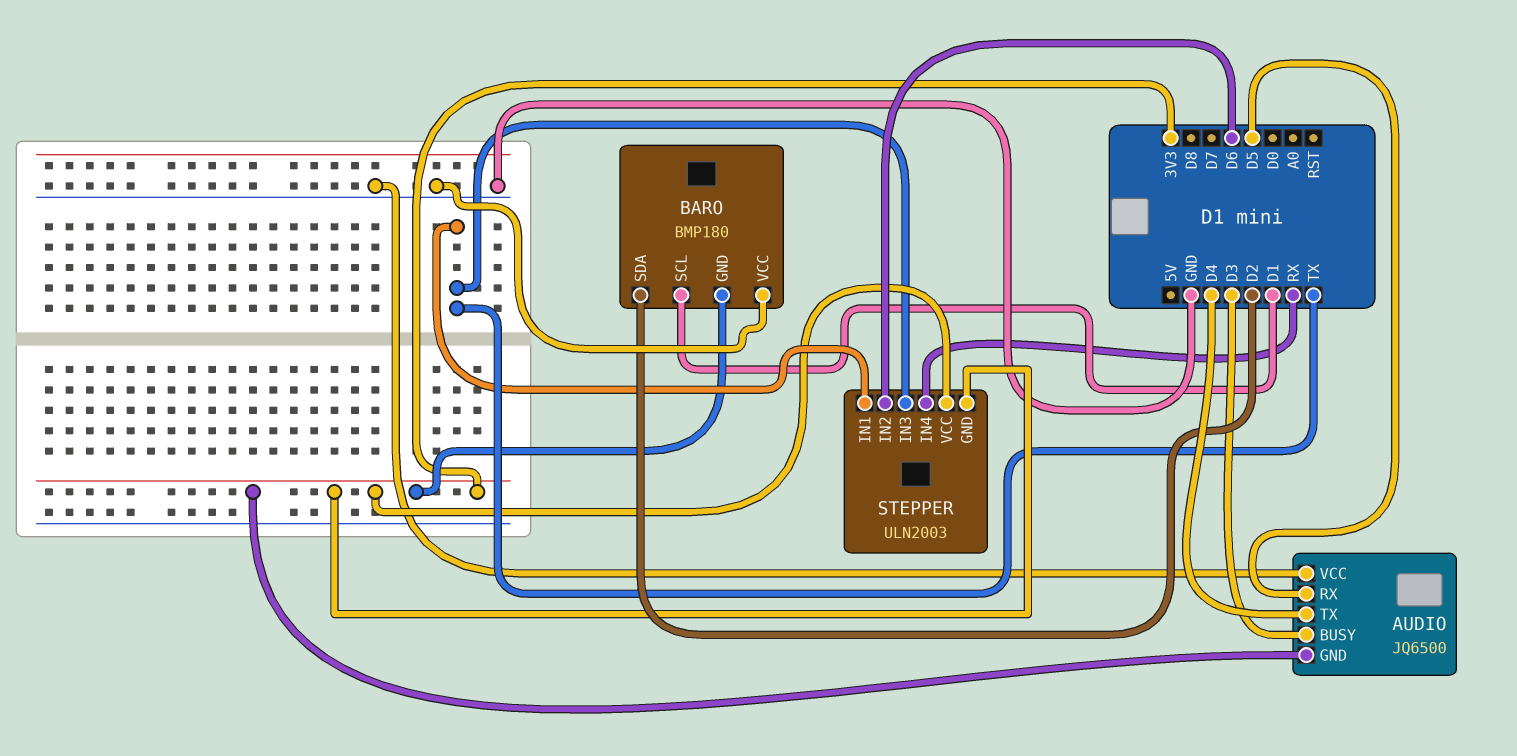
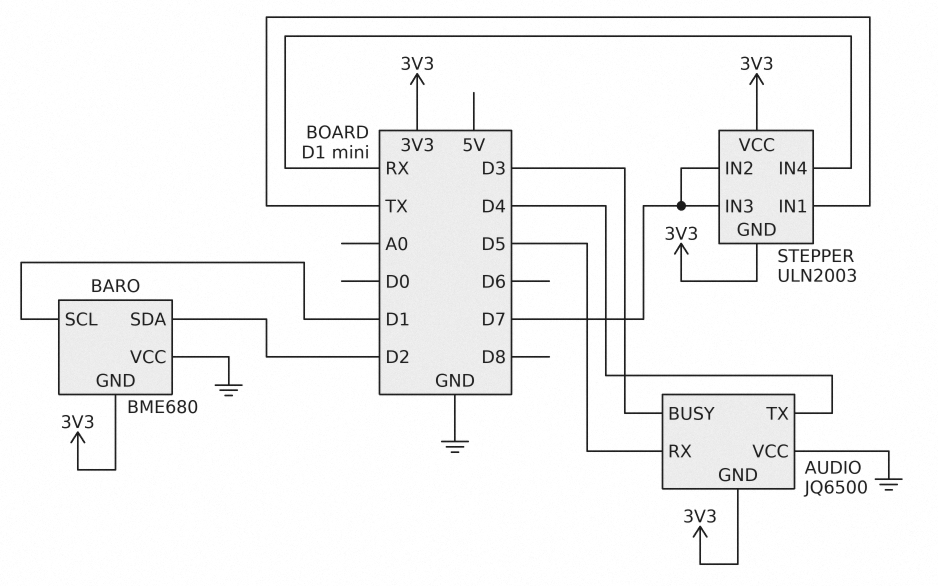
BARO: BMP180 -> BME680
STEPPER pin IN2: D6 -> D7
STEPPER pin IN3: TX -> D7

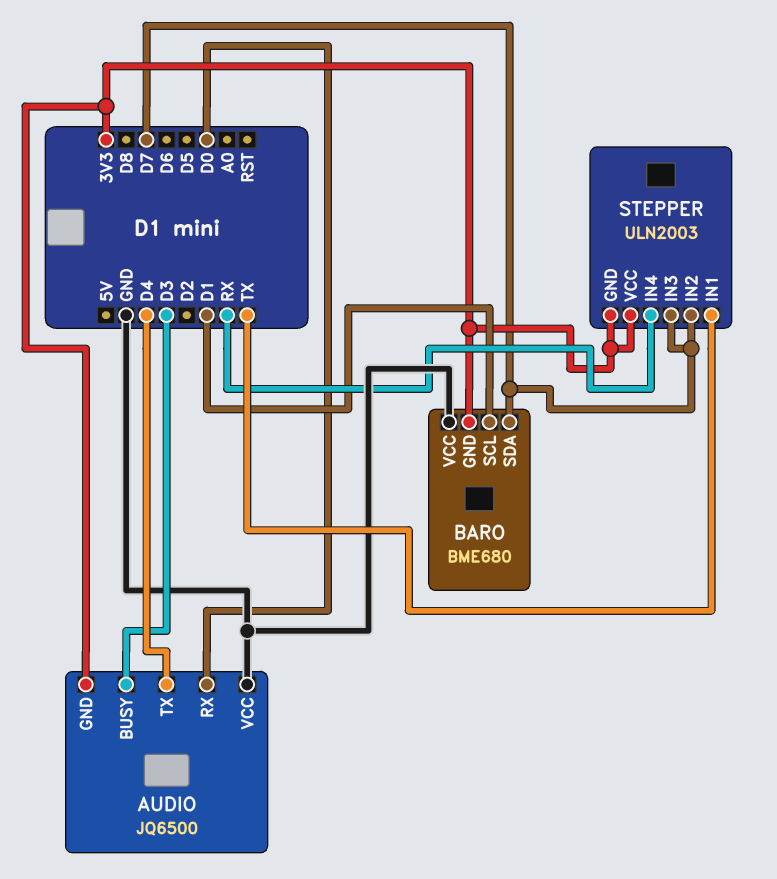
AUDIO pin RX: D5 -> D0
BARO pin SDA: D2 -> D7

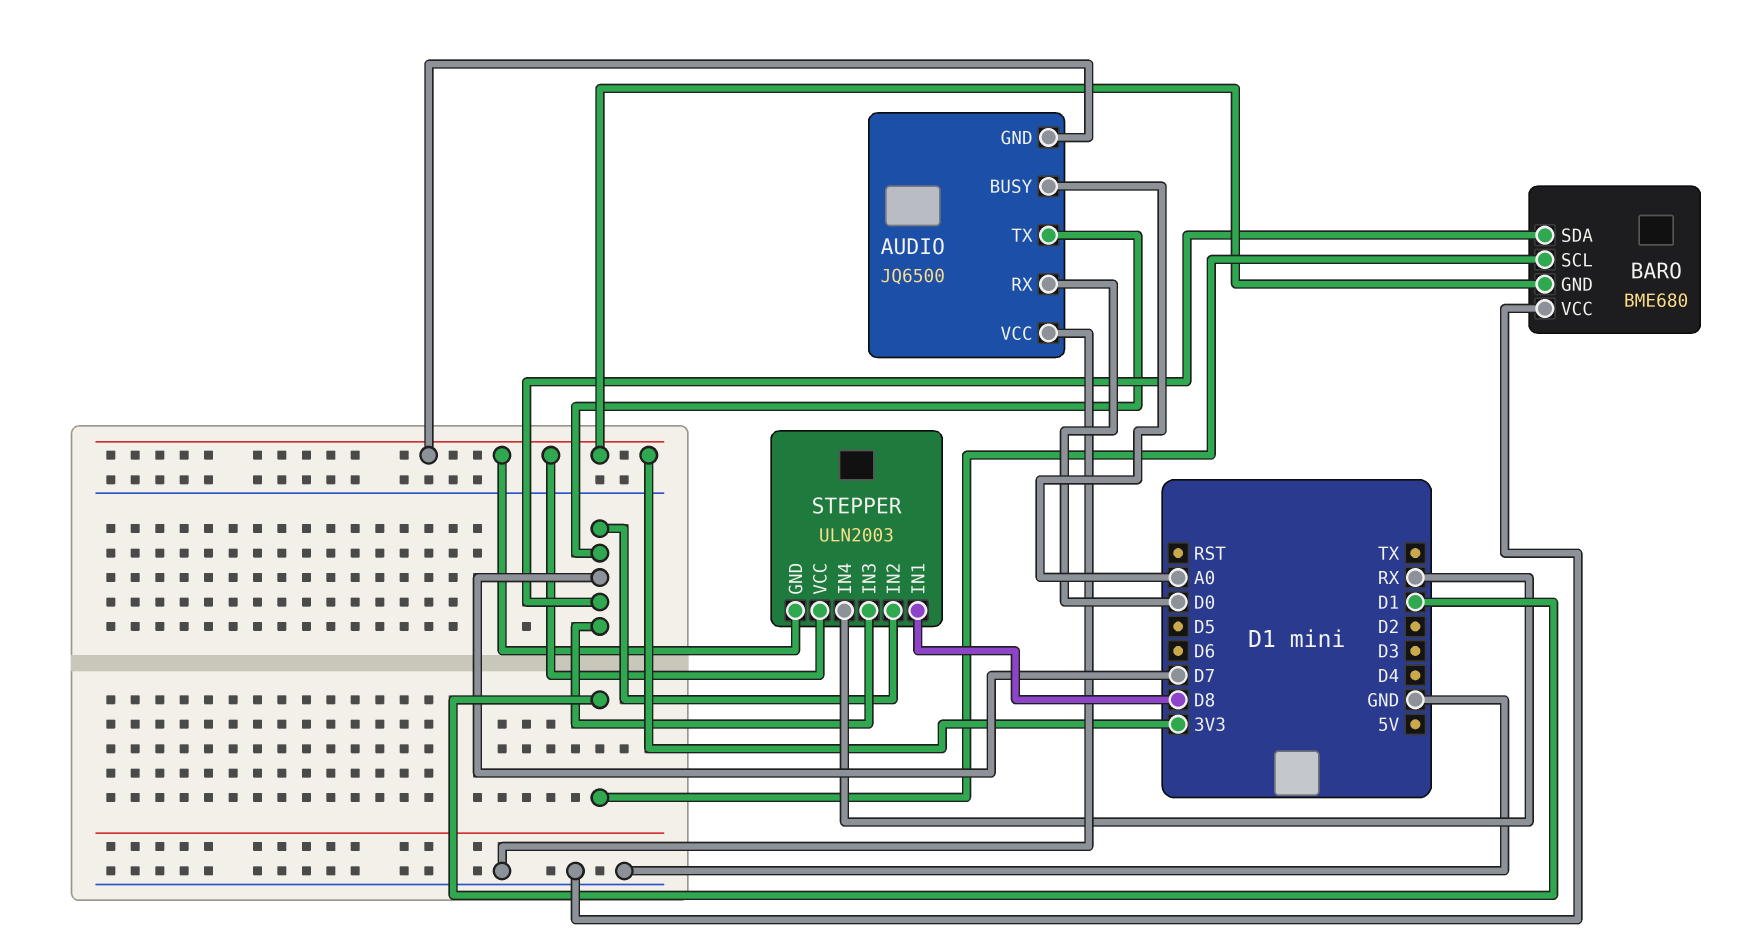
AUDIO pin BUSY: D3 -> A0
AUDIO pin TX: D4 -> D7
STEPPER pin IN1: TX -> D8

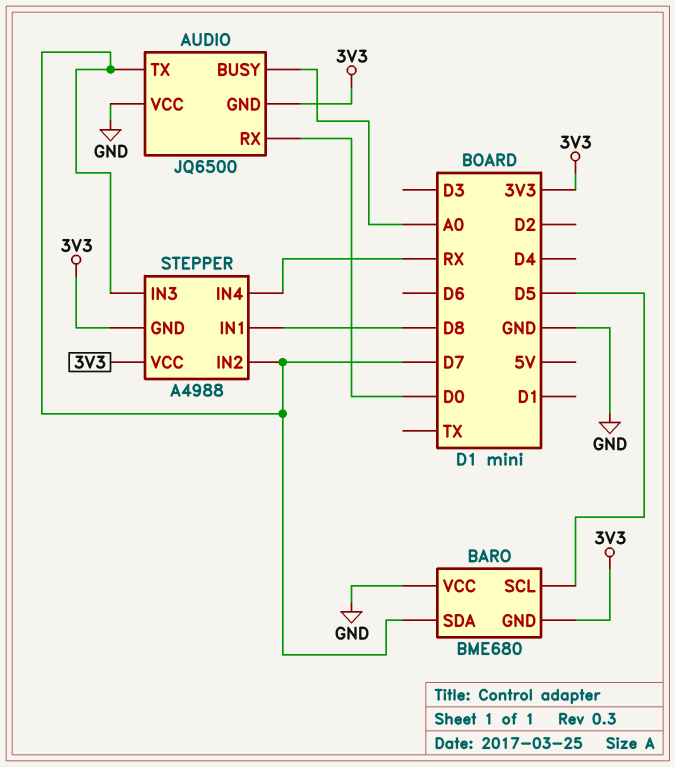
BARO pin SCL: D1 -> D5
STEPPER: ULN2003 -> A4988

